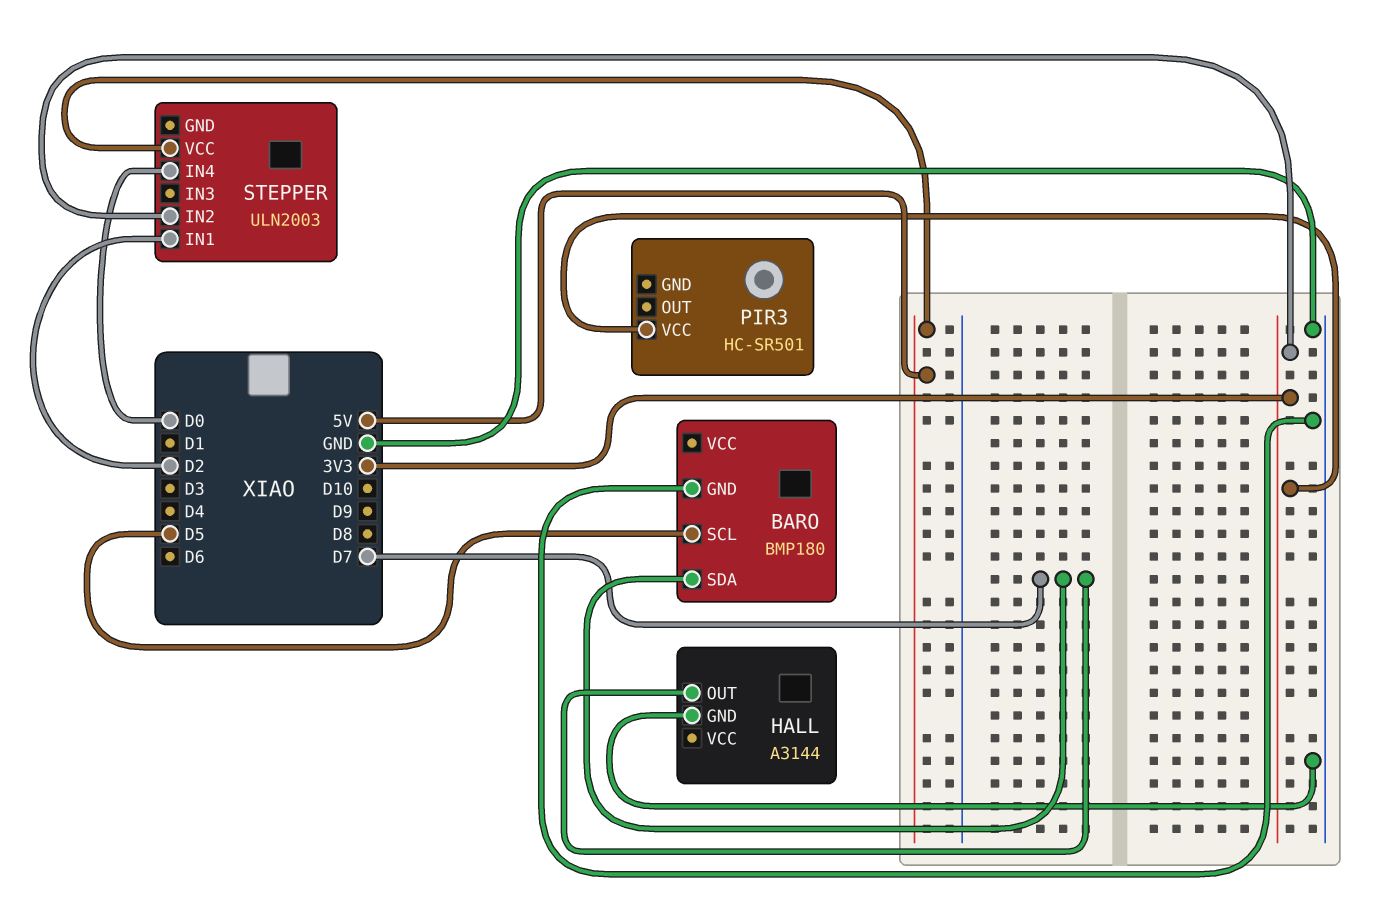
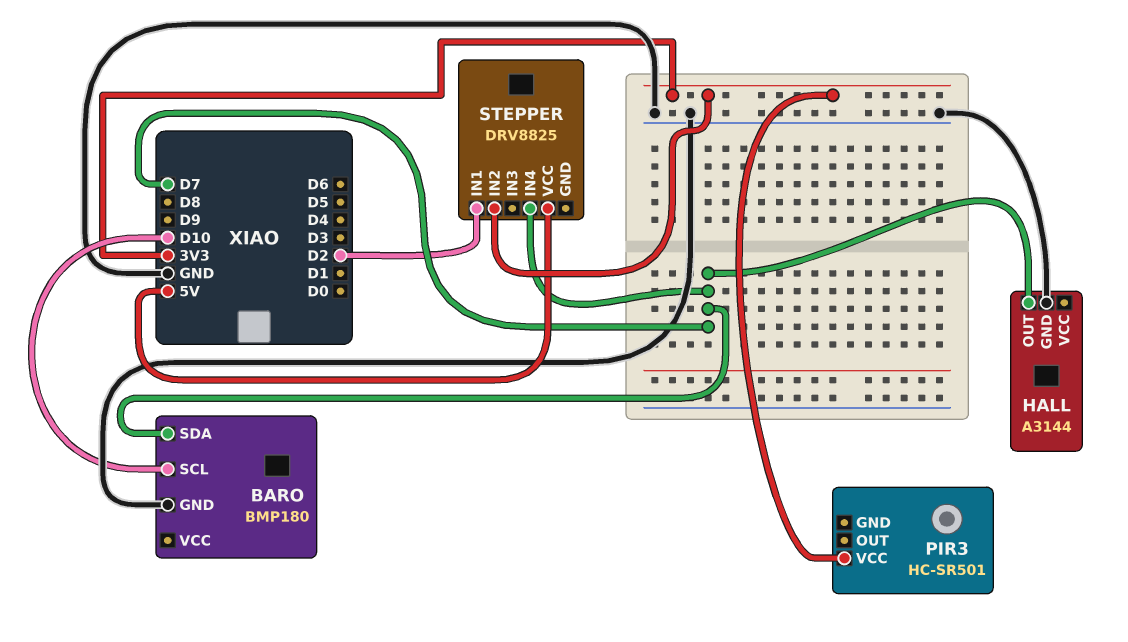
BARO pin SCL: D5 -> D10
STEPPER: ULN2003 -> DRV8825
STEPPER pin IN4: D0 -> D7

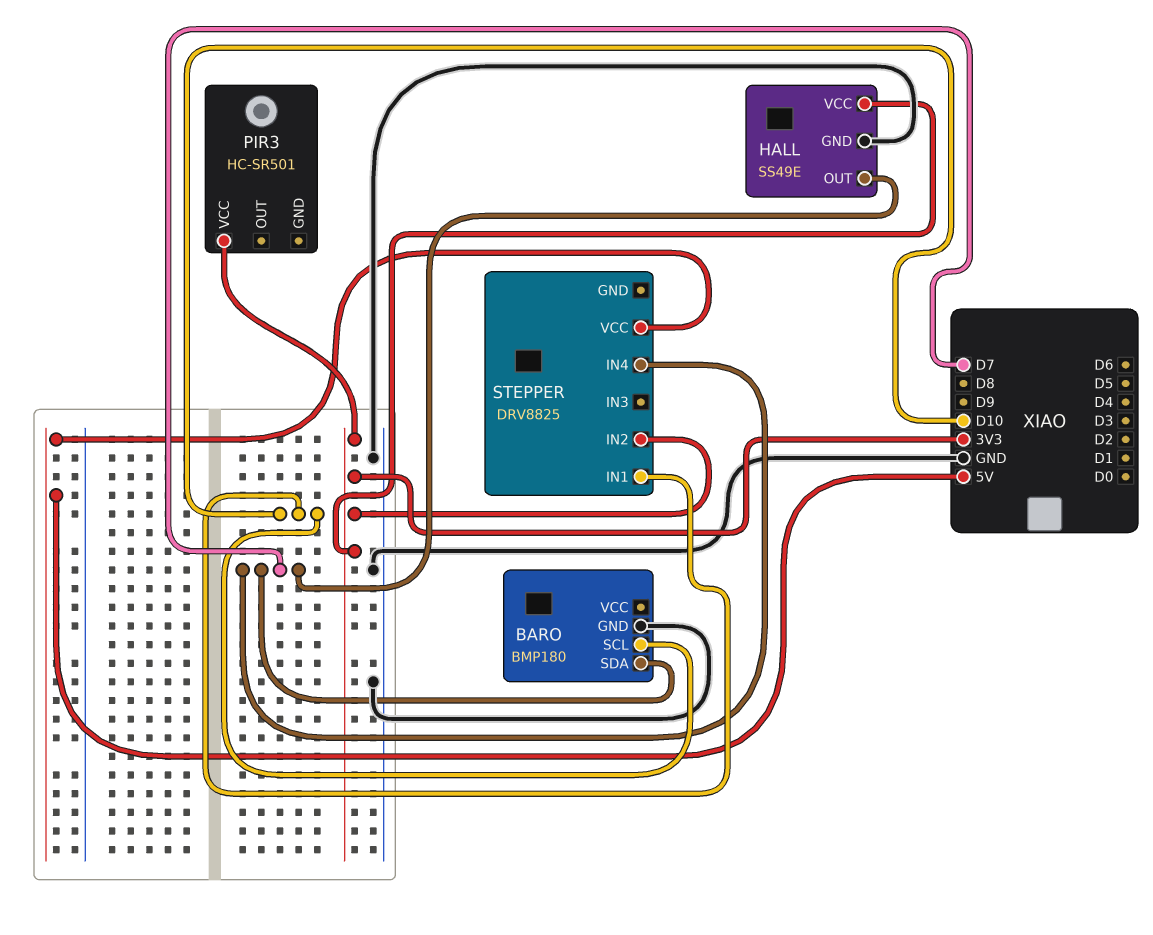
HALL: A3144 -> SS49E
HALL pin VCC: none -> 3V3
STEPPER pin IN1: D2 -> D10

